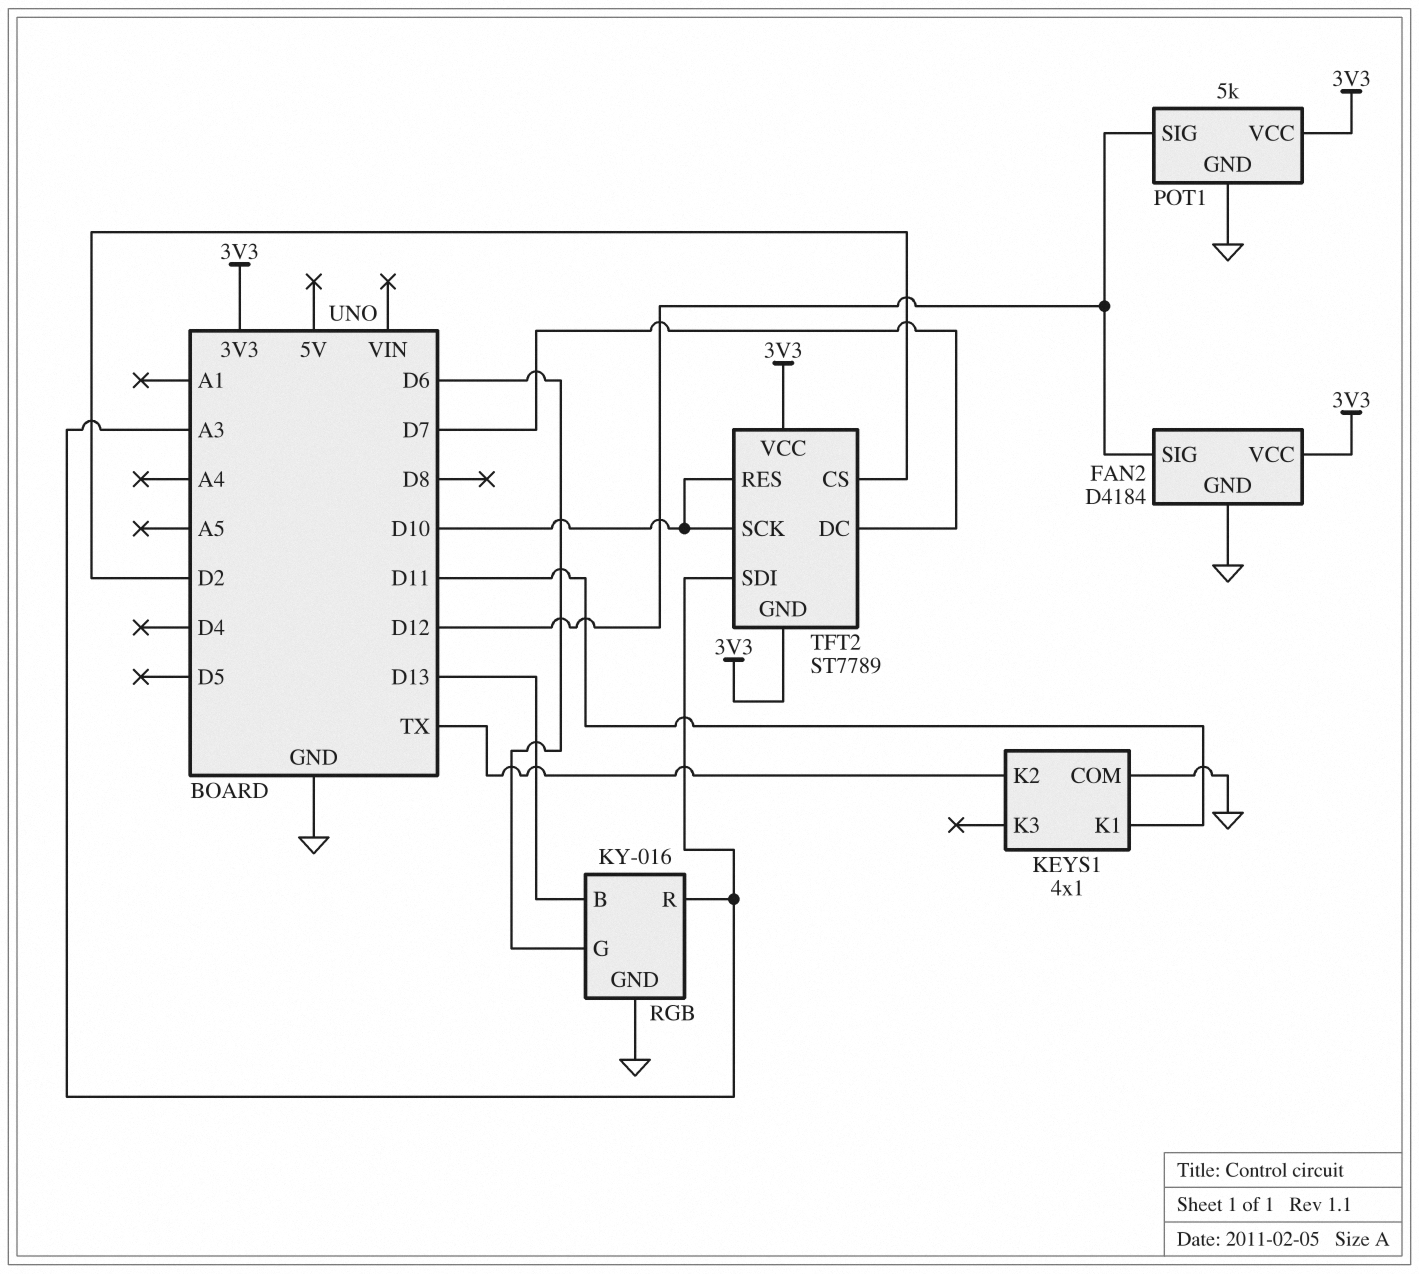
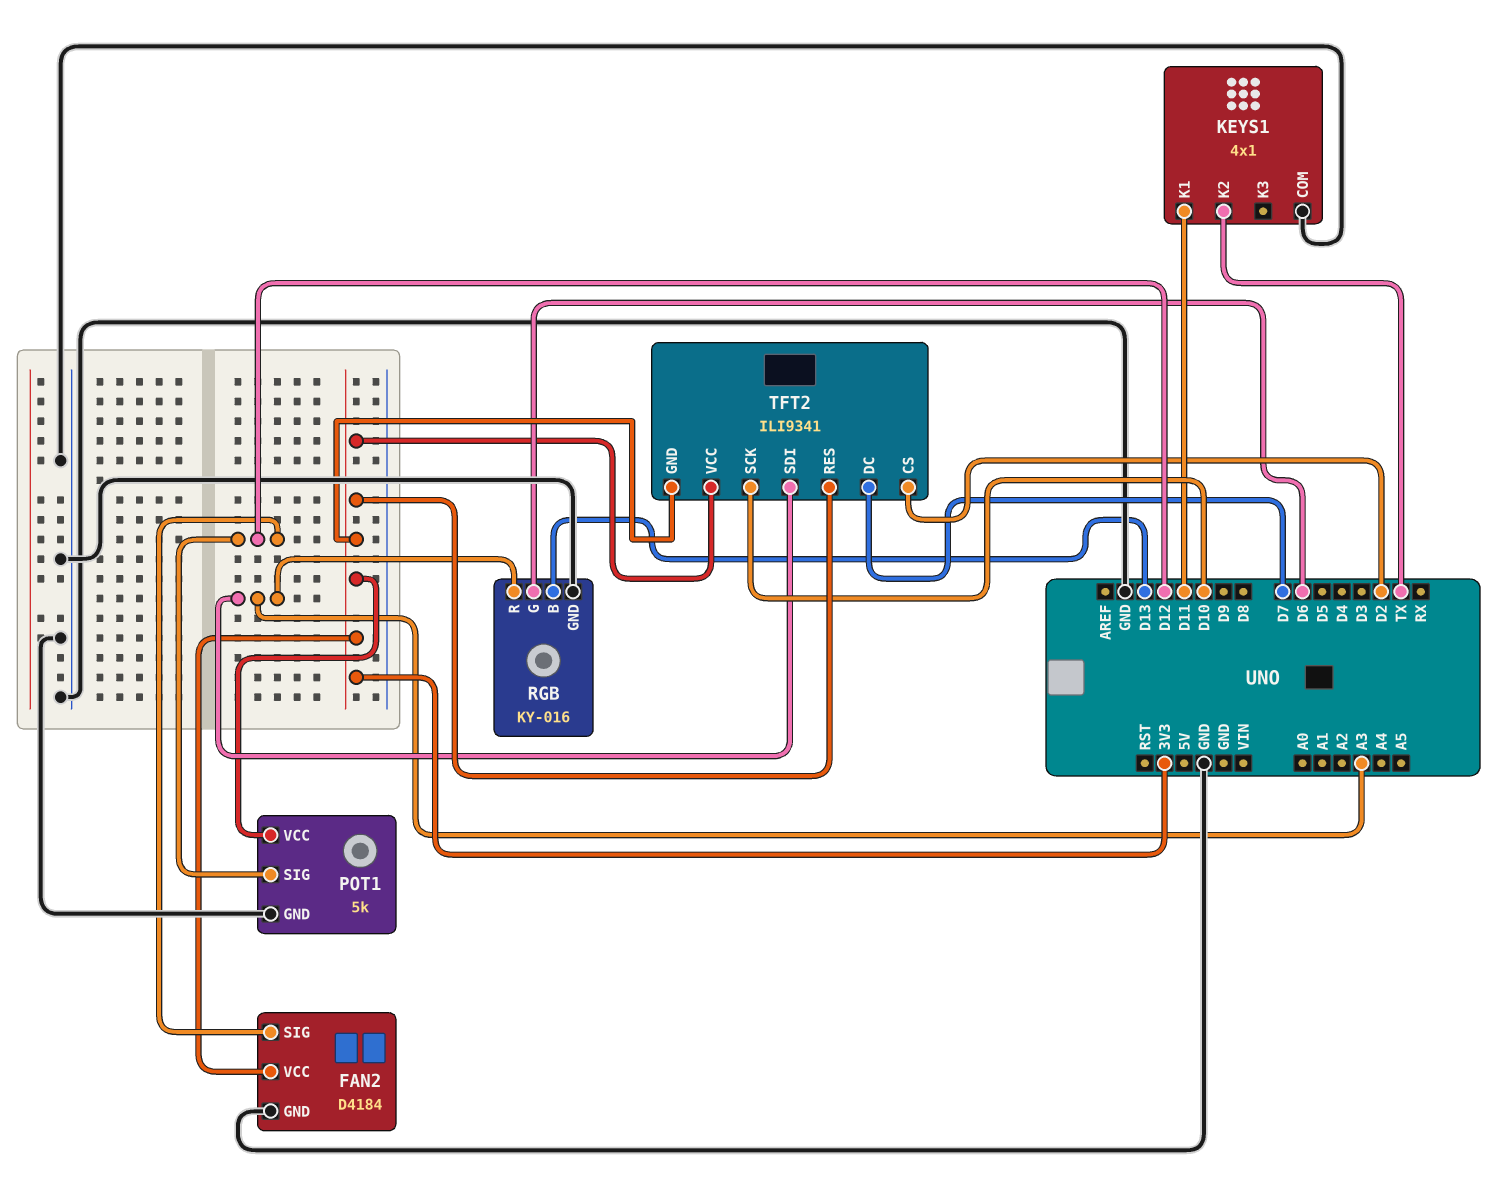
TFT2: ST7789 -> ILI9341
TFT2 pin RES: D10 -> 3V3

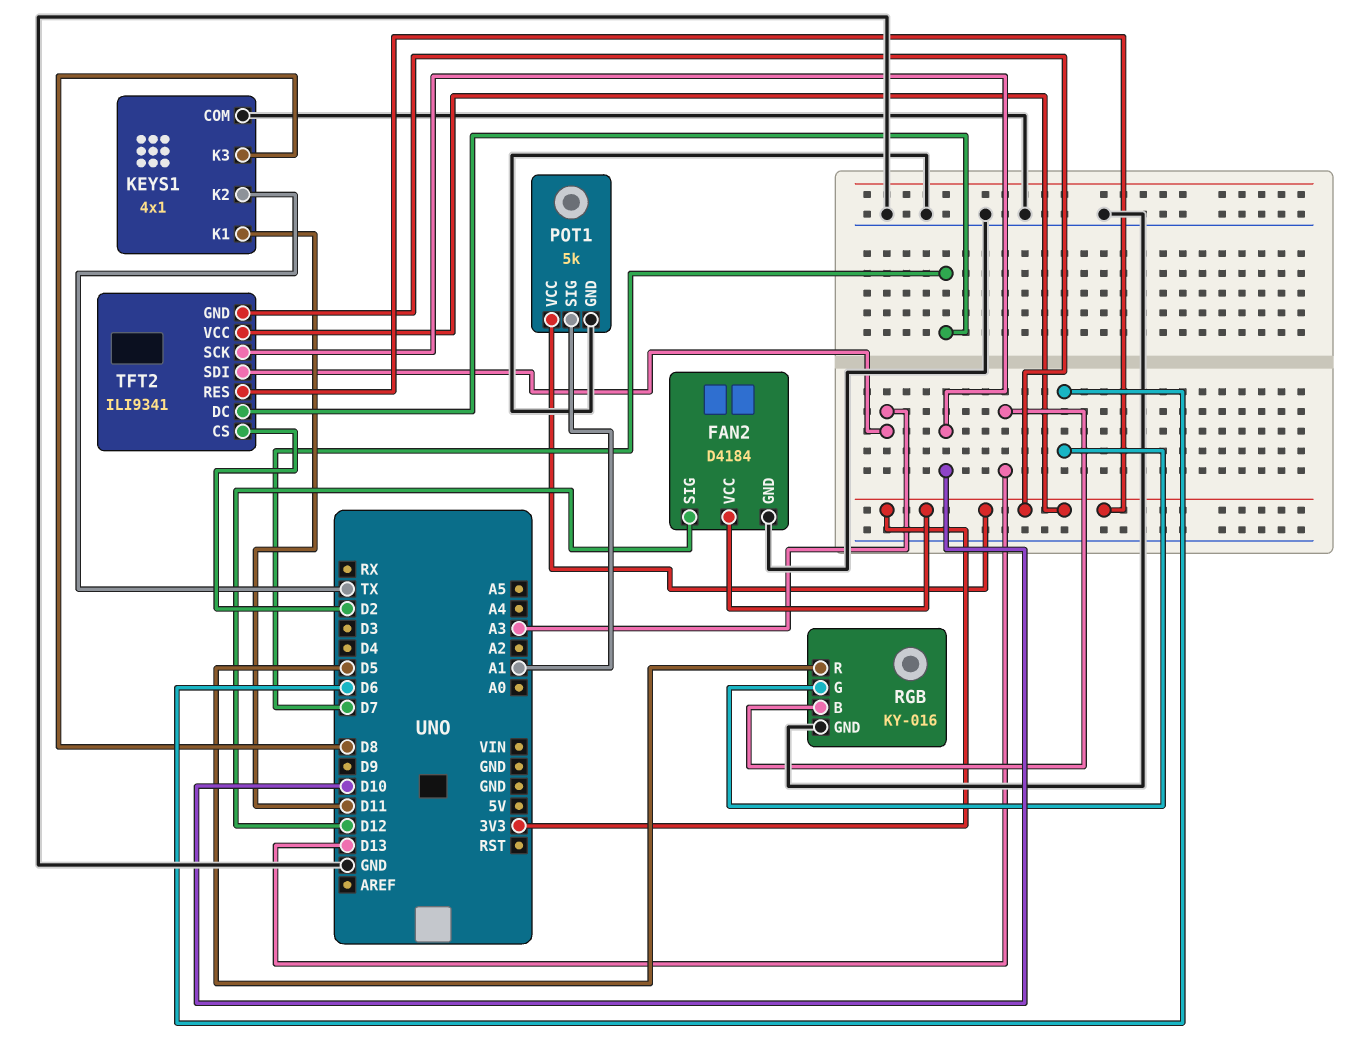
KEYS1 pin K3: none -> D8
POT1 pin SIG: D12 -> A1
RGB pin R: A3 -> D5

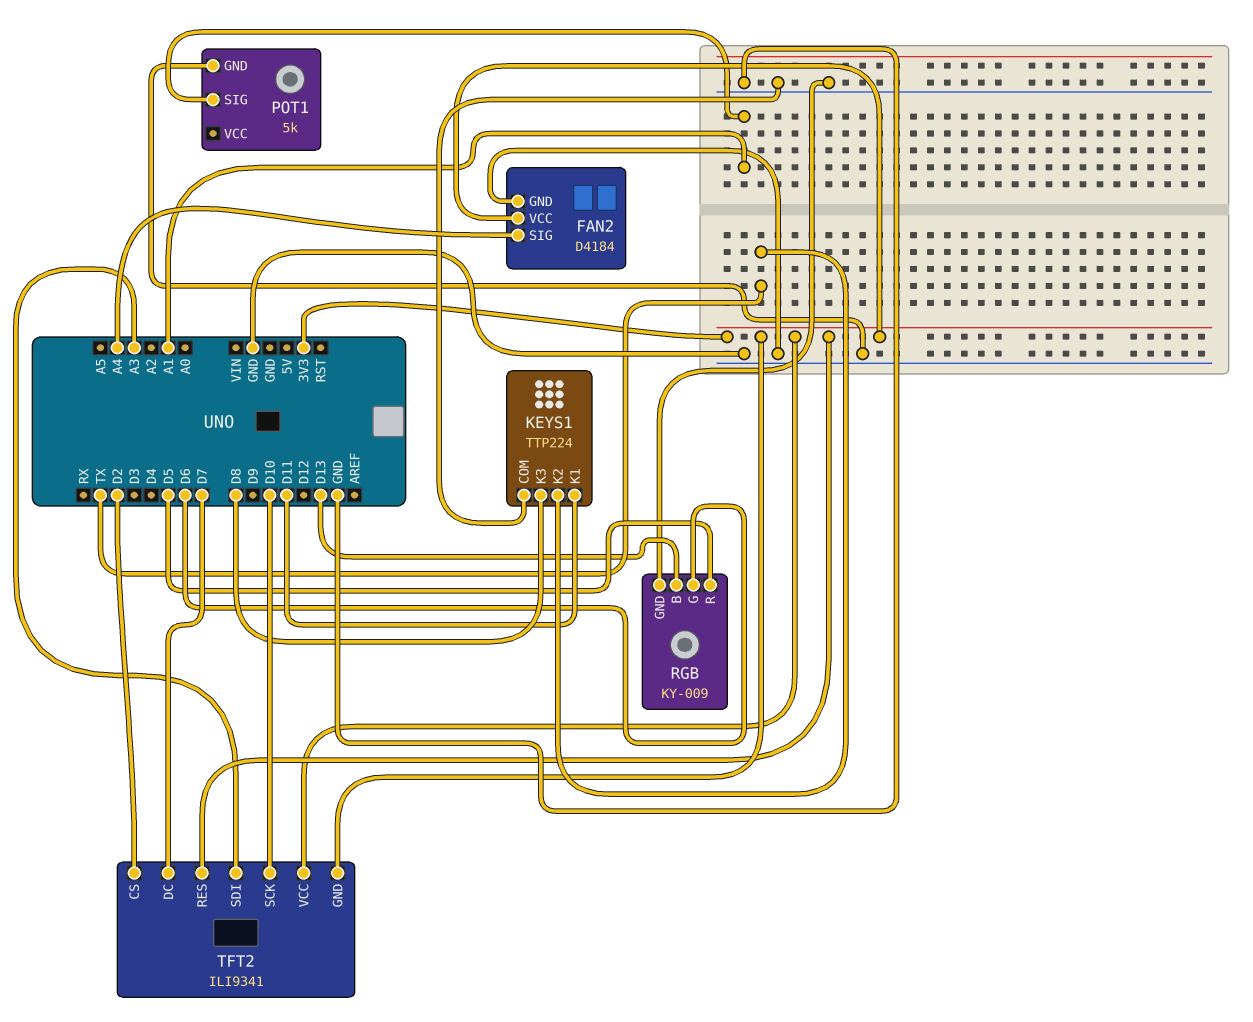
FAN2 pin SIG: D12 -> A4
KEYS1: 4x1 -> TTP224
POT1 pin VCC: 3V3 -> none
RGB: KY-016 -> KY-009

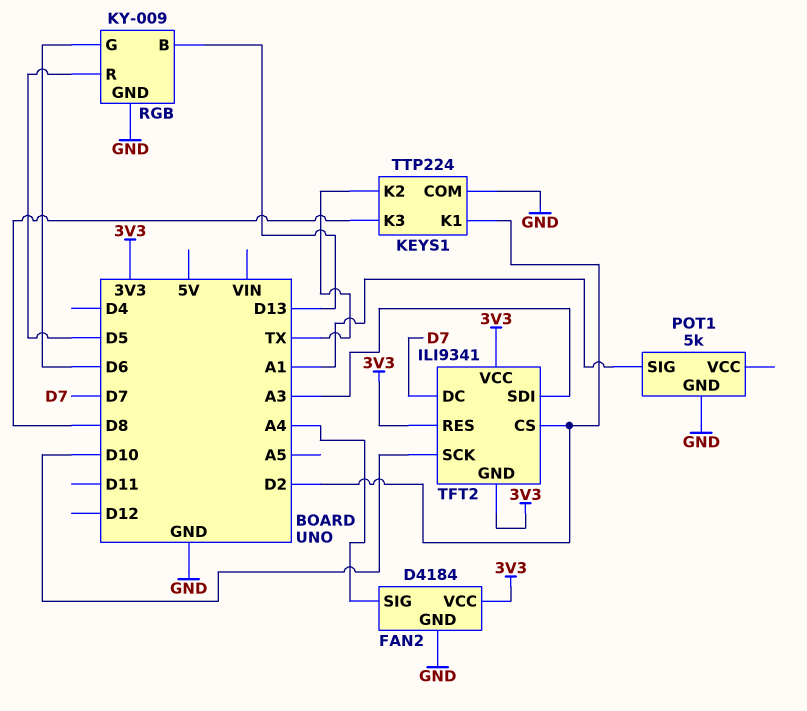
KEYS1 pin K1: D11 -> D2

